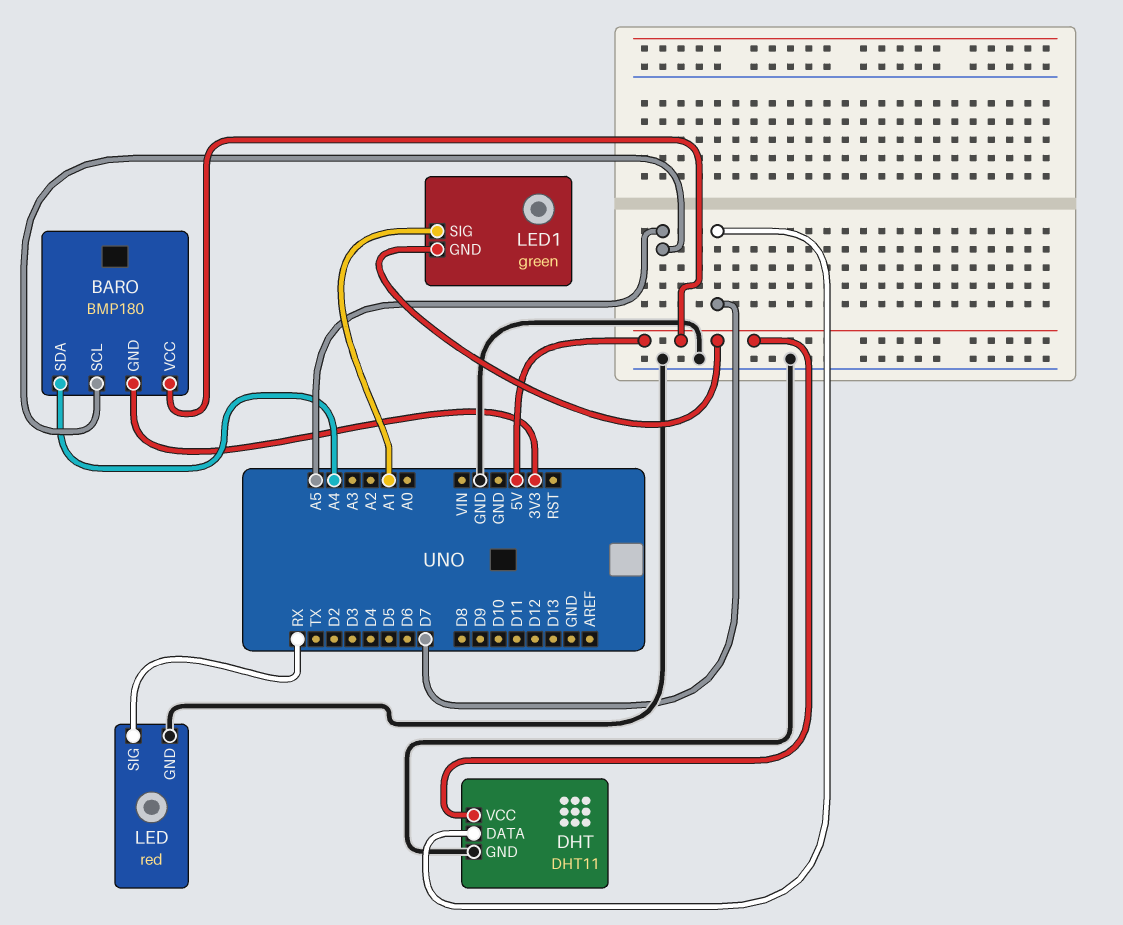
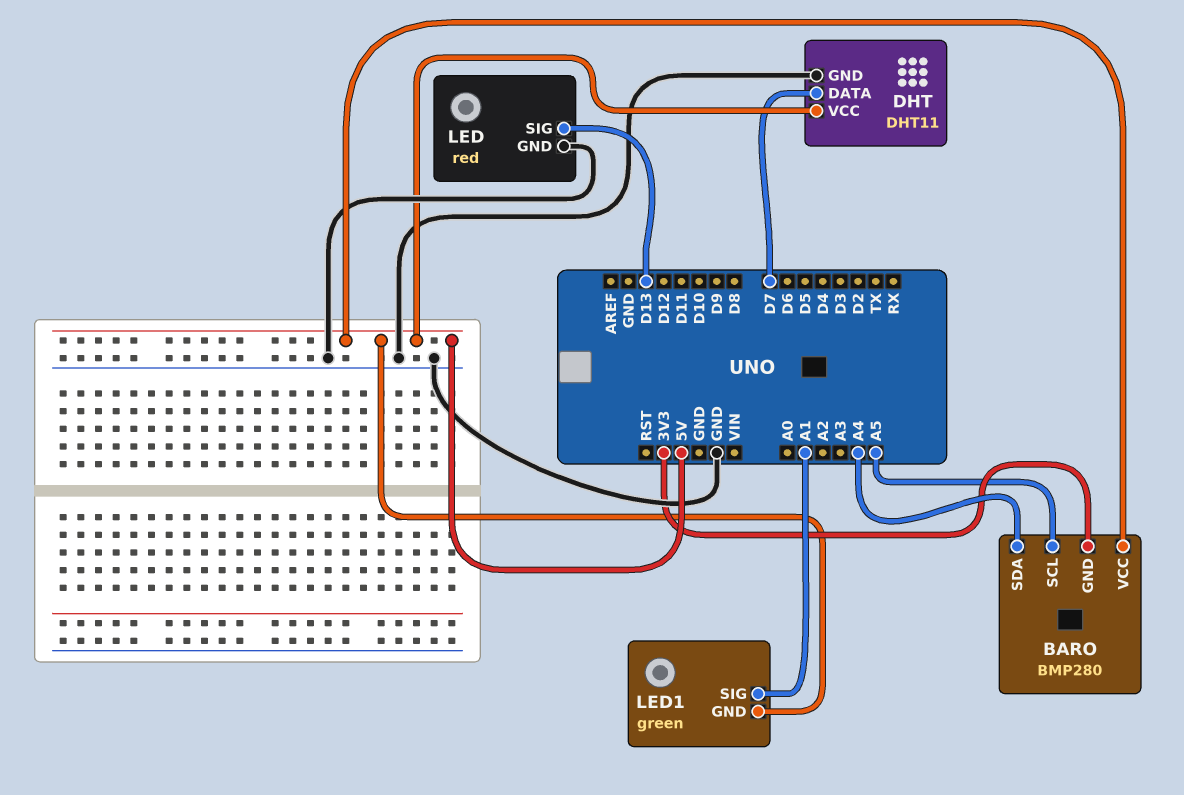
BARO: BMP180 -> BMP280
LED pin SIG: RX -> D13

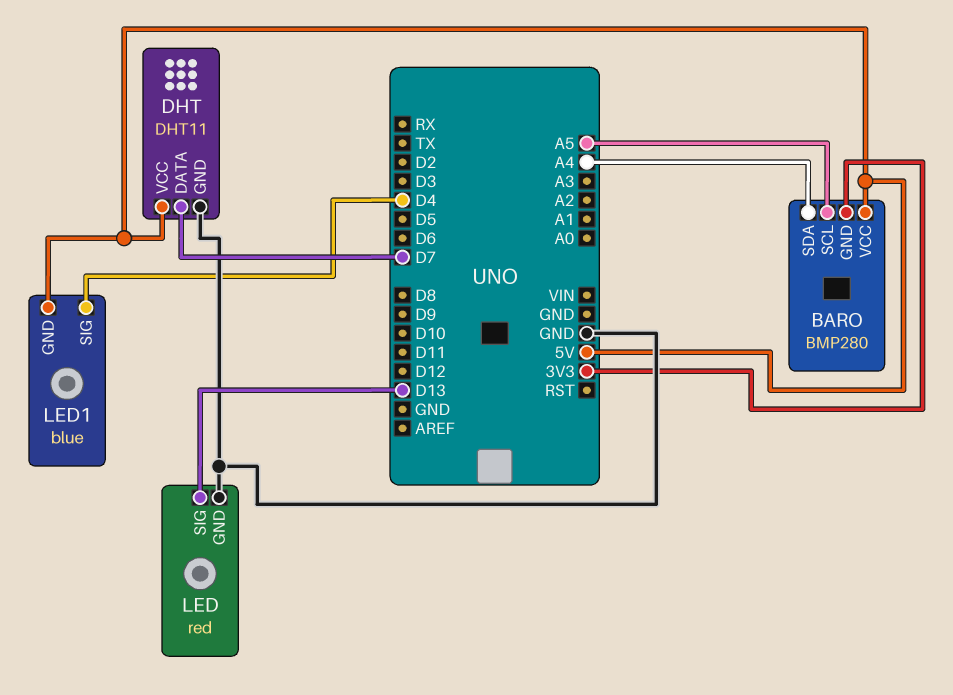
LED1: green -> blue
LED1 pin SIG: A1 -> D4

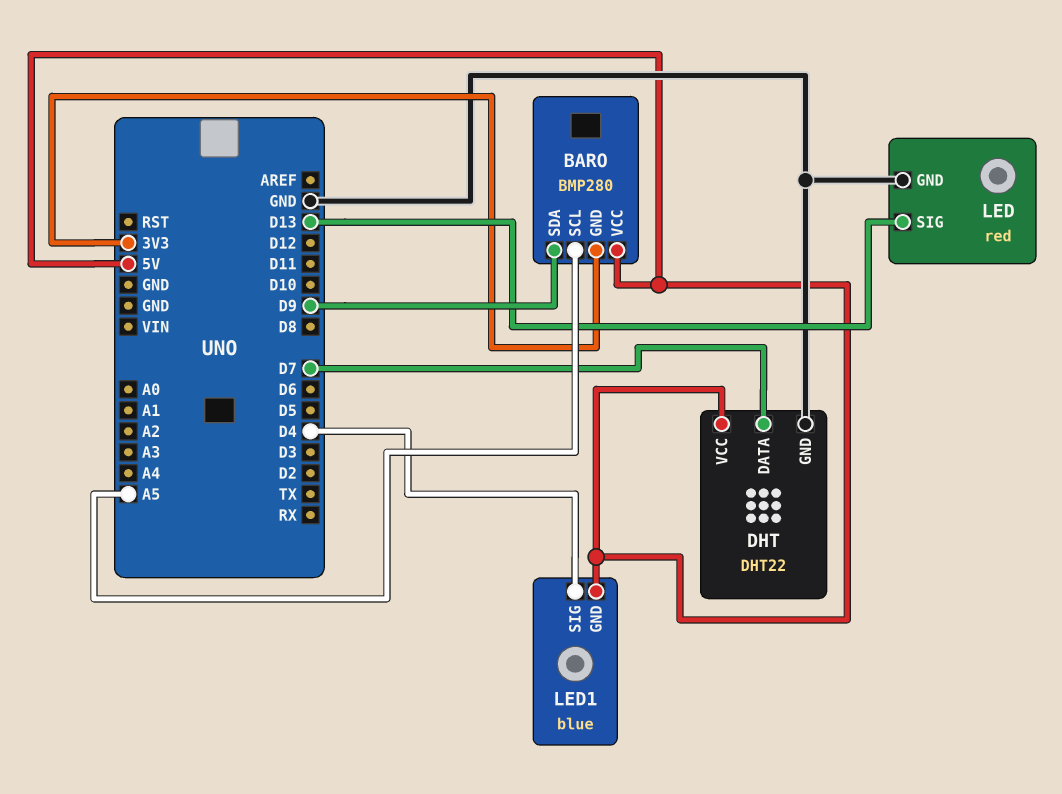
BARO pin SDA: A4 -> D9
DHT: DHT11 -> DHT22

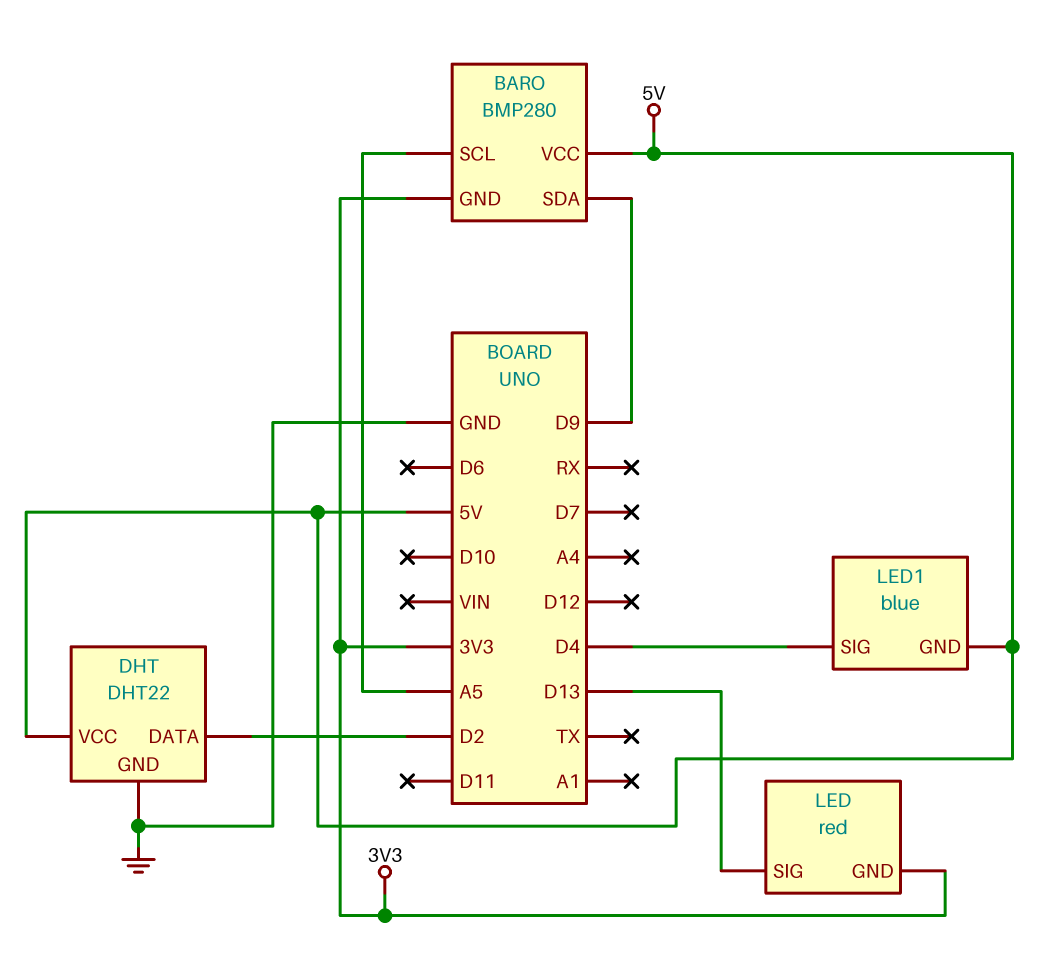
DHT pin DATA: D7 -> D2
LED pin GND: GND -> 3V3

